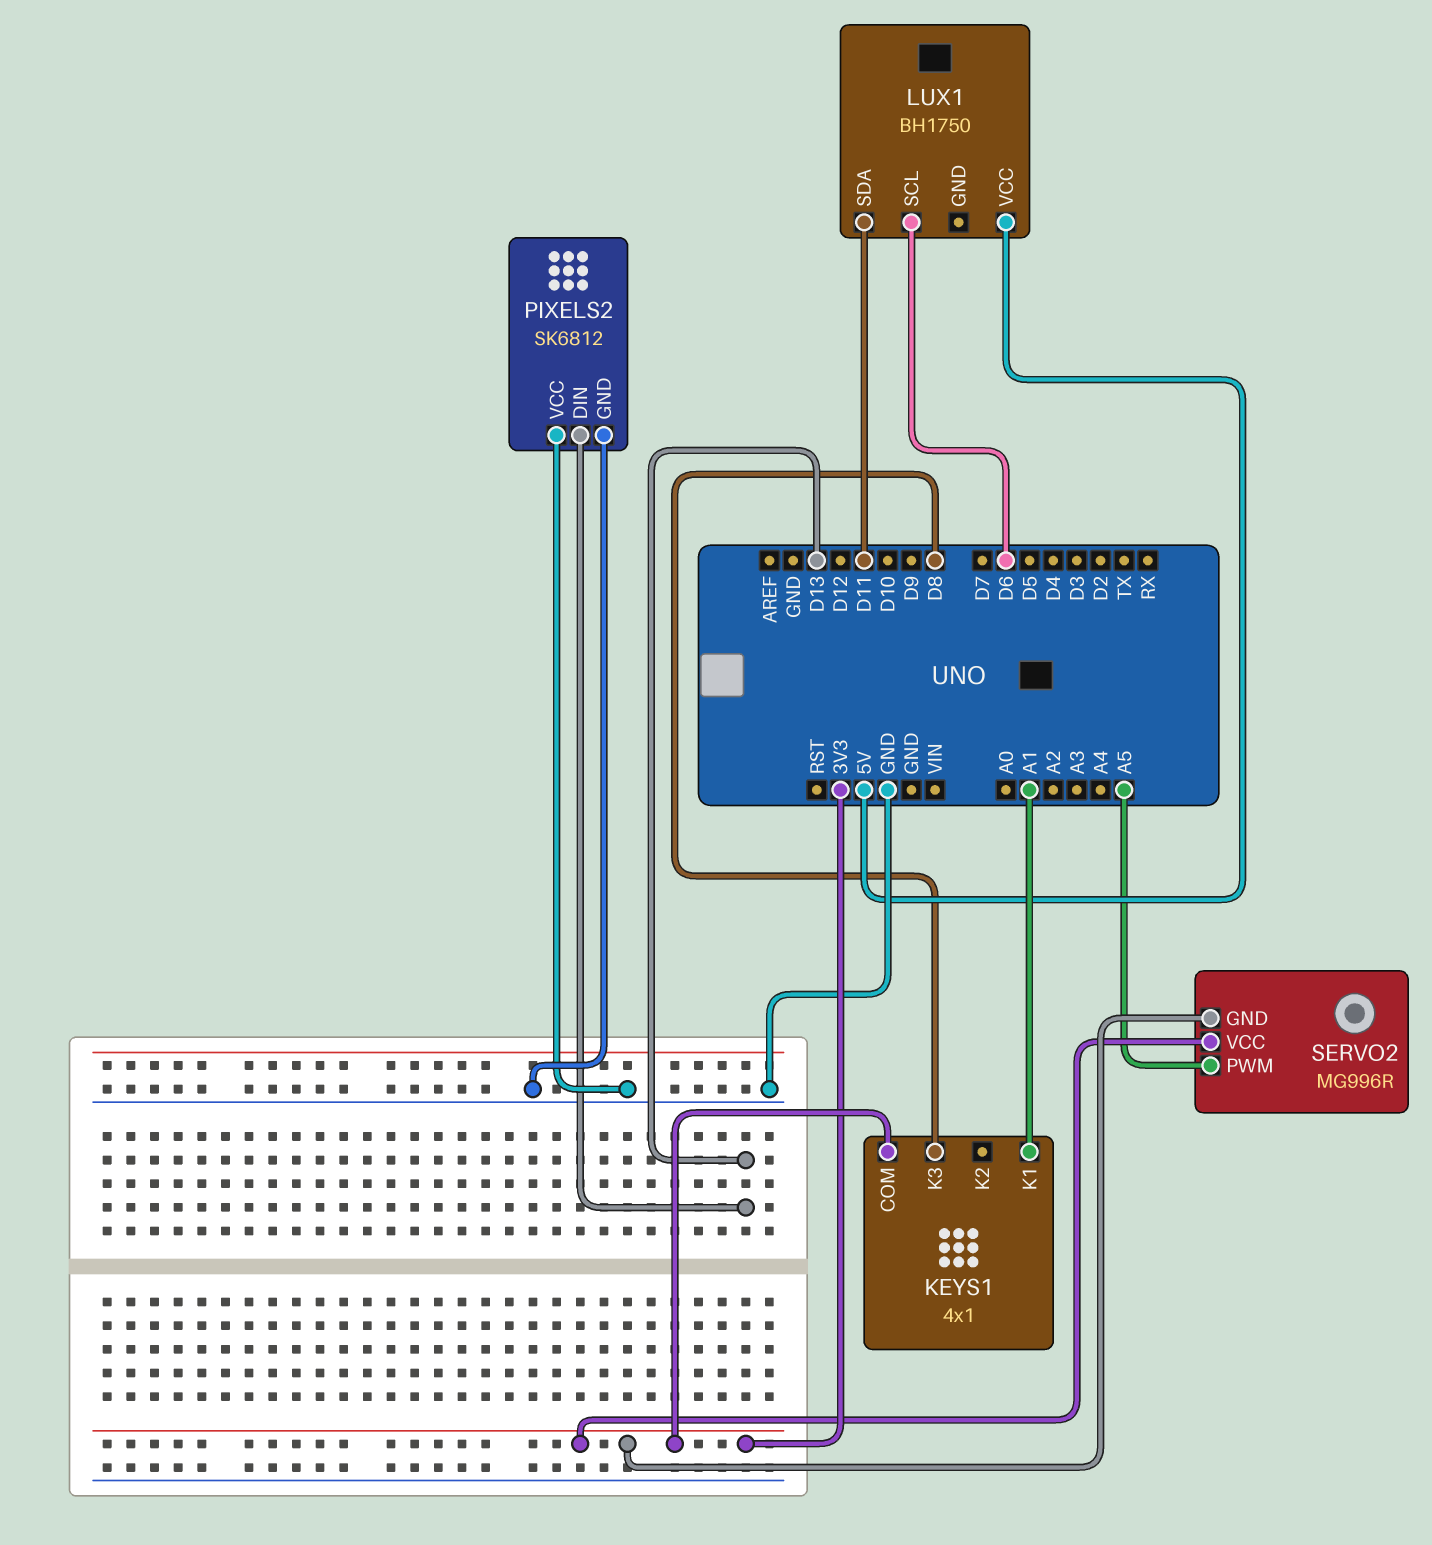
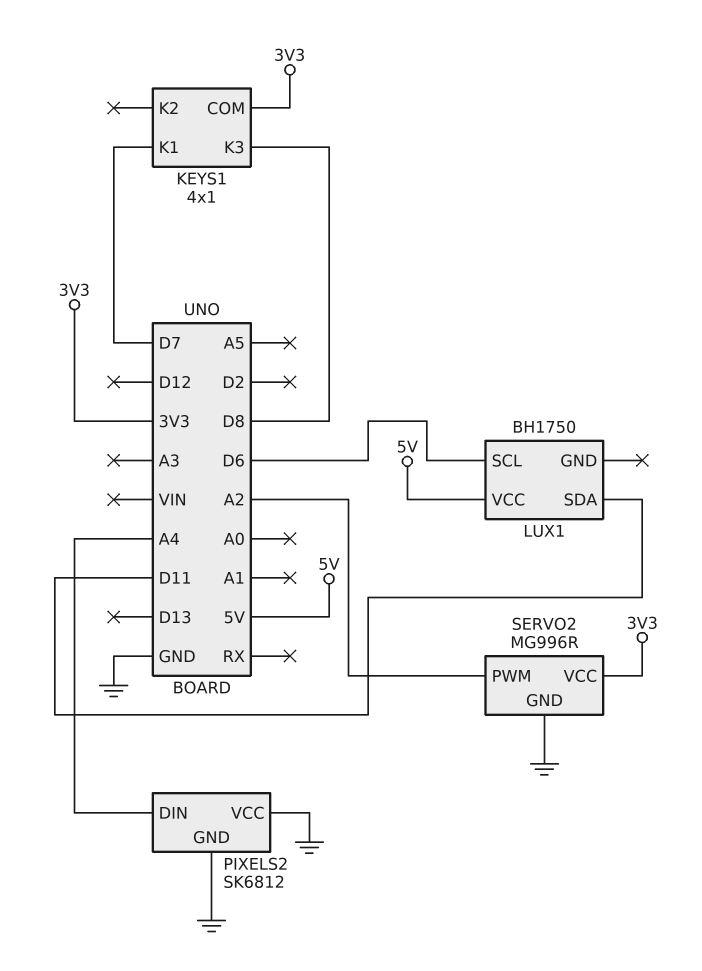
KEYS1 pin K1: A1 -> D7
PIXELS2 pin DIN: D13 -> A4
SERVO2 pin GND: 3V3 -> GND
SERVO2 pin PWM: A5 -> A2

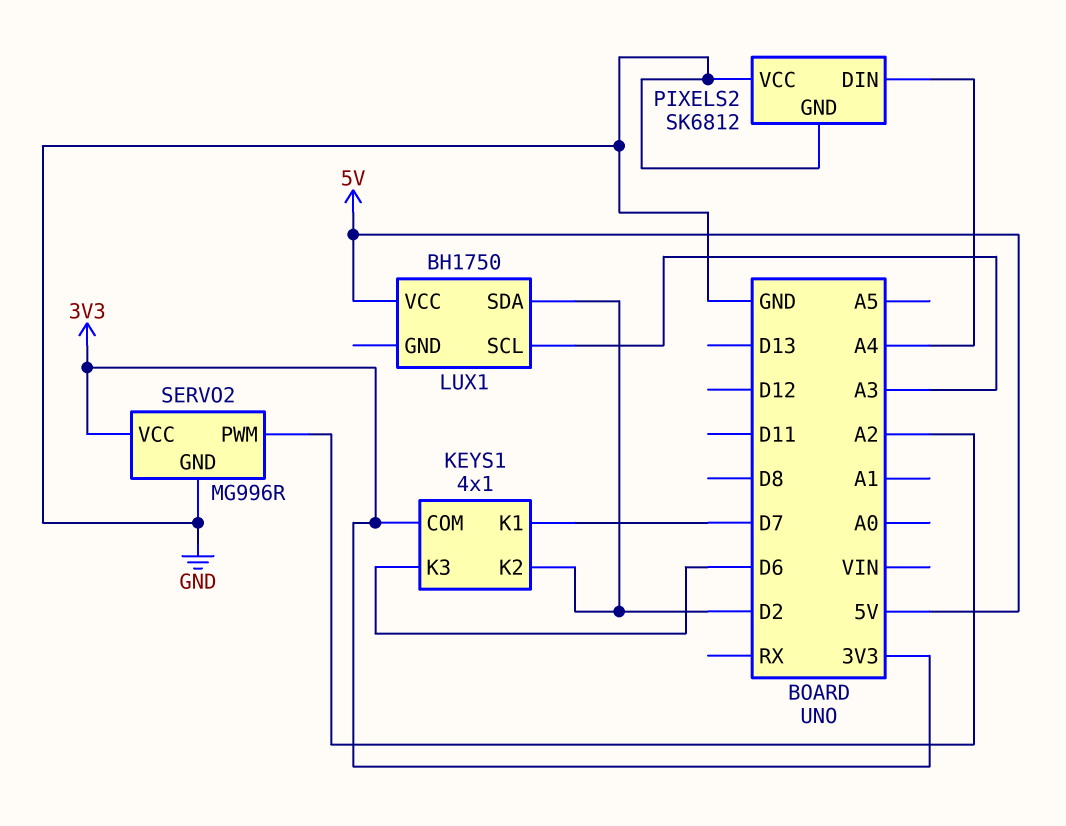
KEYS1 pin K2: none -> D2
KEYS1 pin K3: D8 -> D6
LUX1 pin SCL: D6 -> A3
LUX1 pin SDA: D11 -> D2

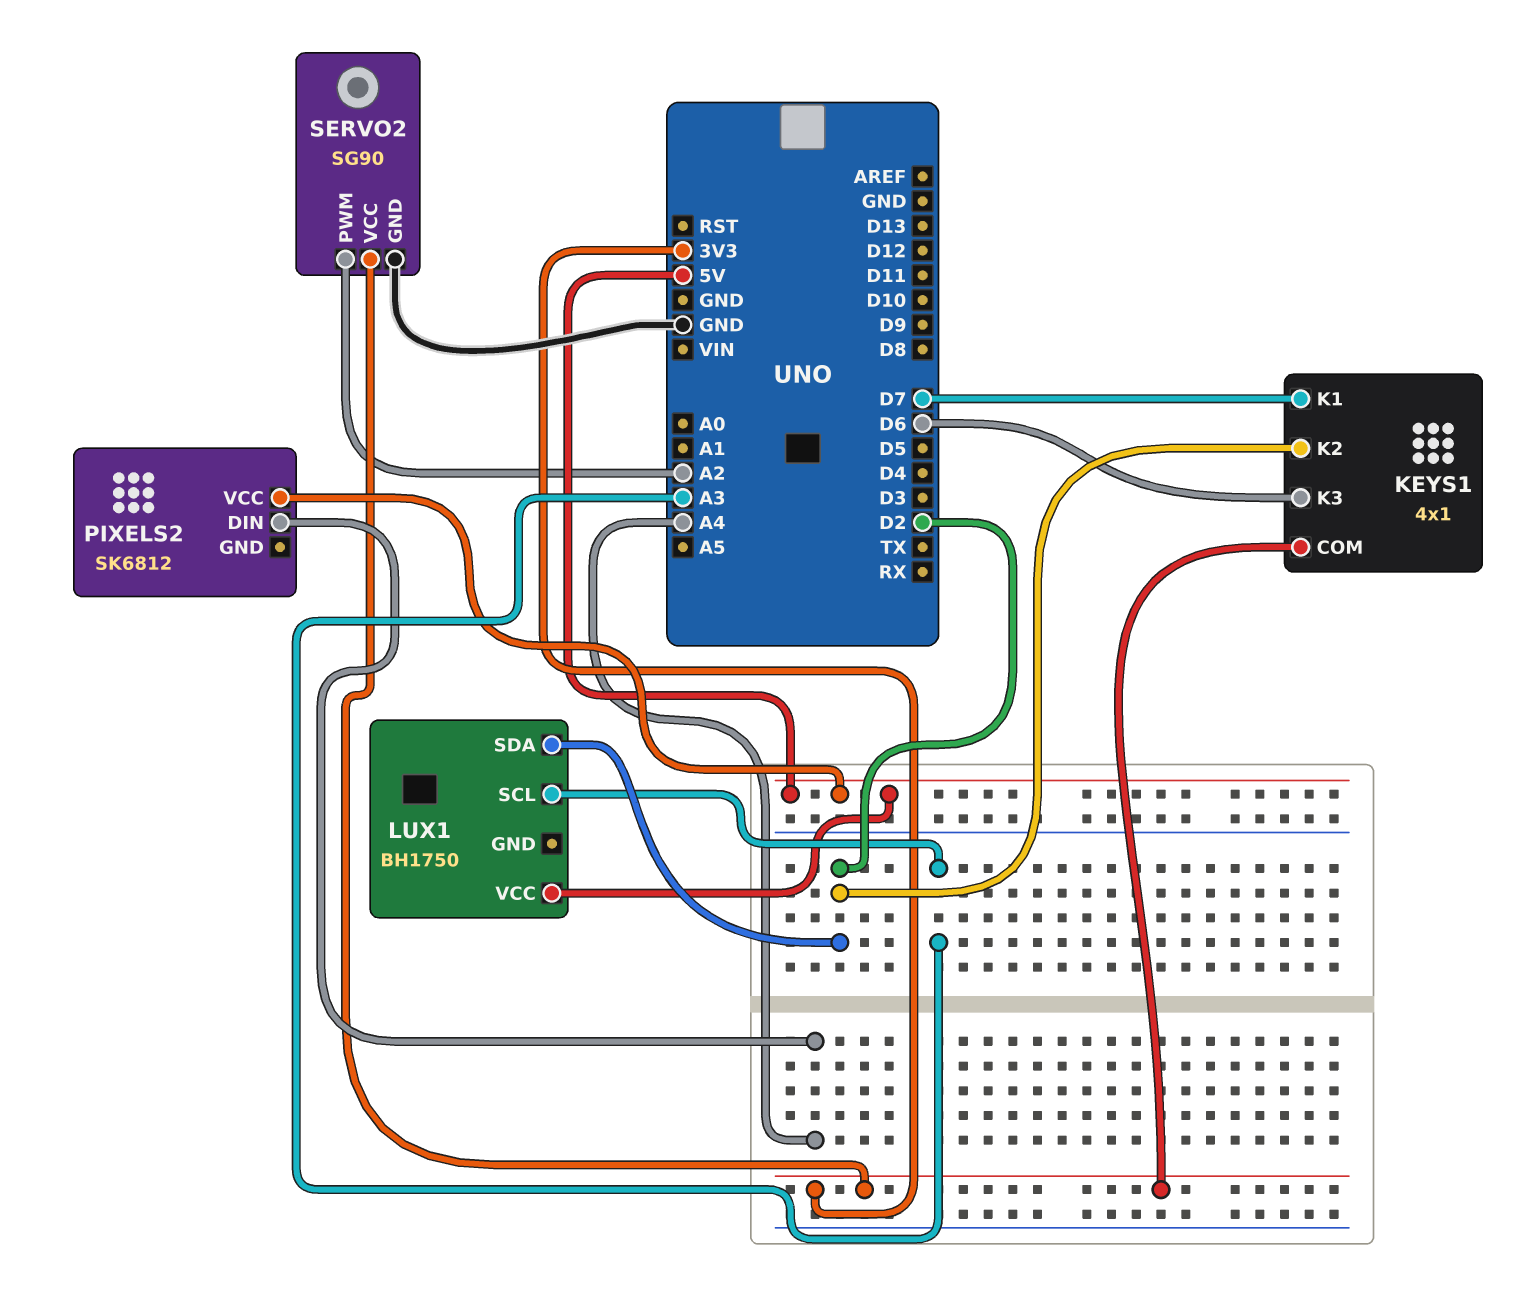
PIXELS2 pin GND: GND -> none
PIXELS2 pin VCC: GND -> 5V
SERVO2: MG996R -> SG90

